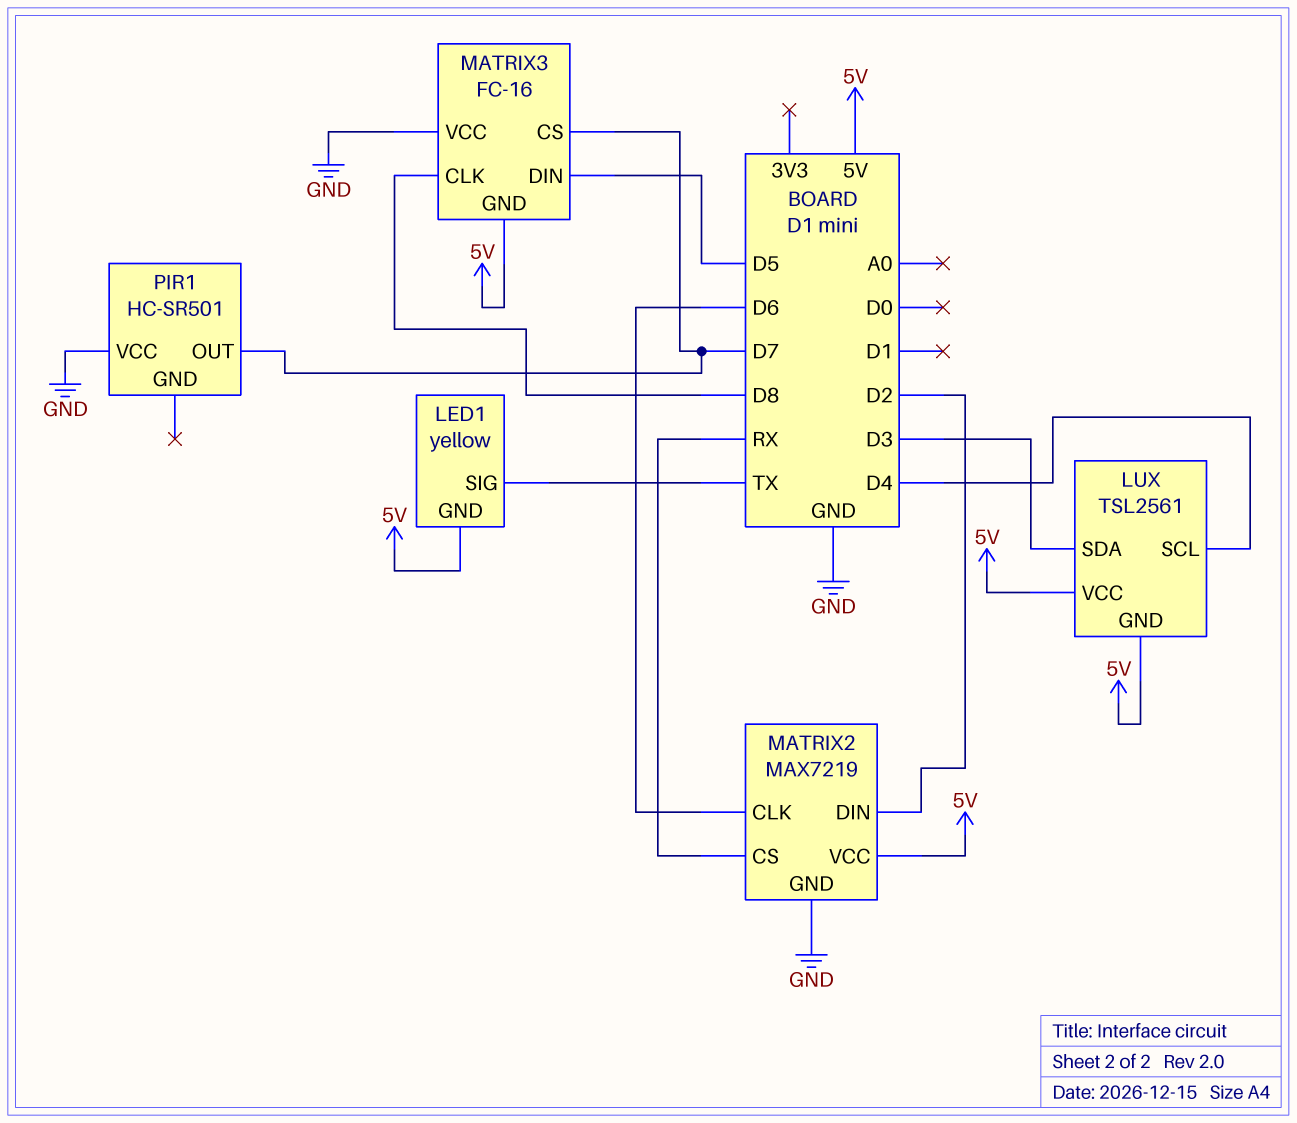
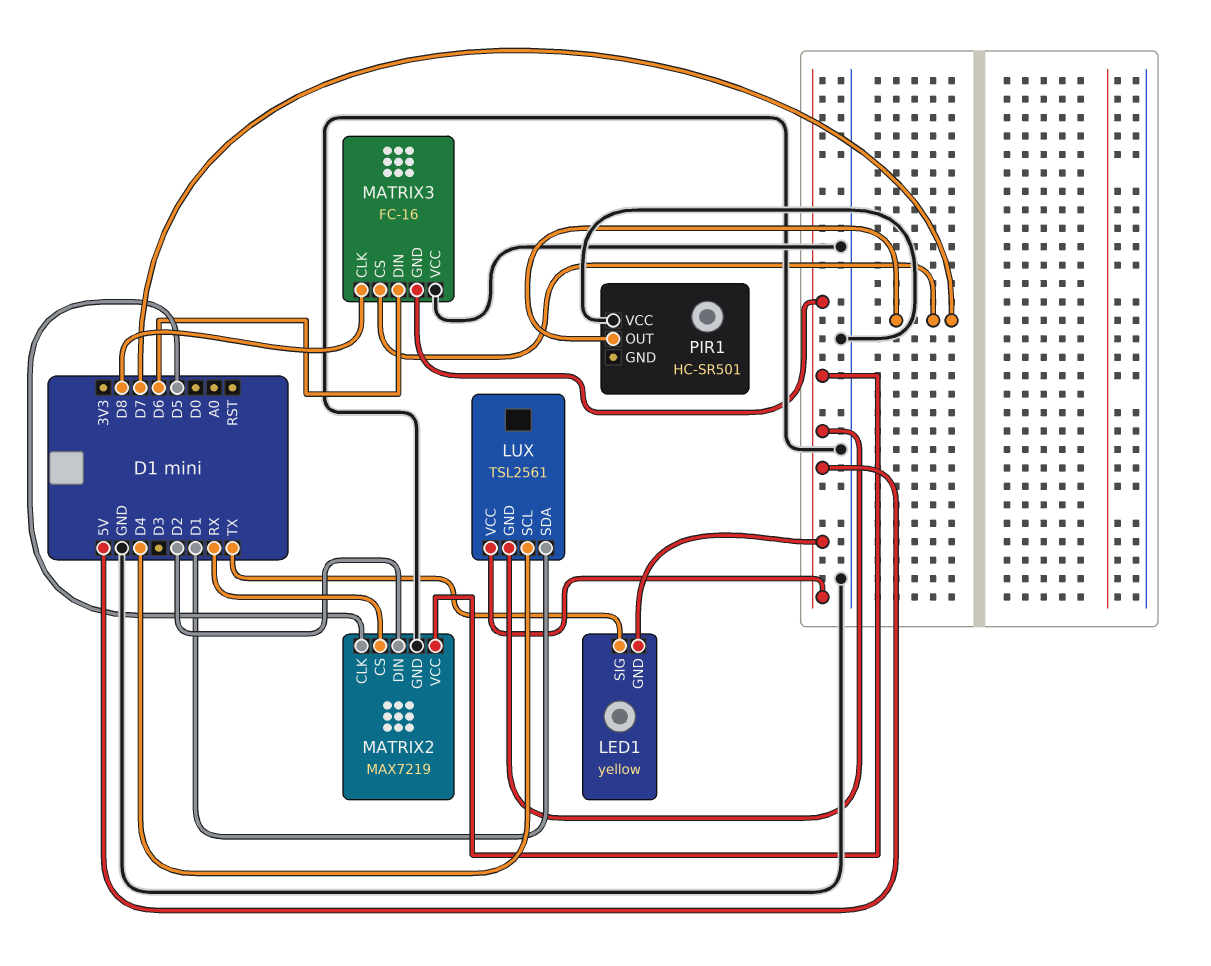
LUX pin SDA: D3 -> D1
MATRIX2 pin CLK: D6 -> D5
MATRIX3 pin DIN: D5 -> D6

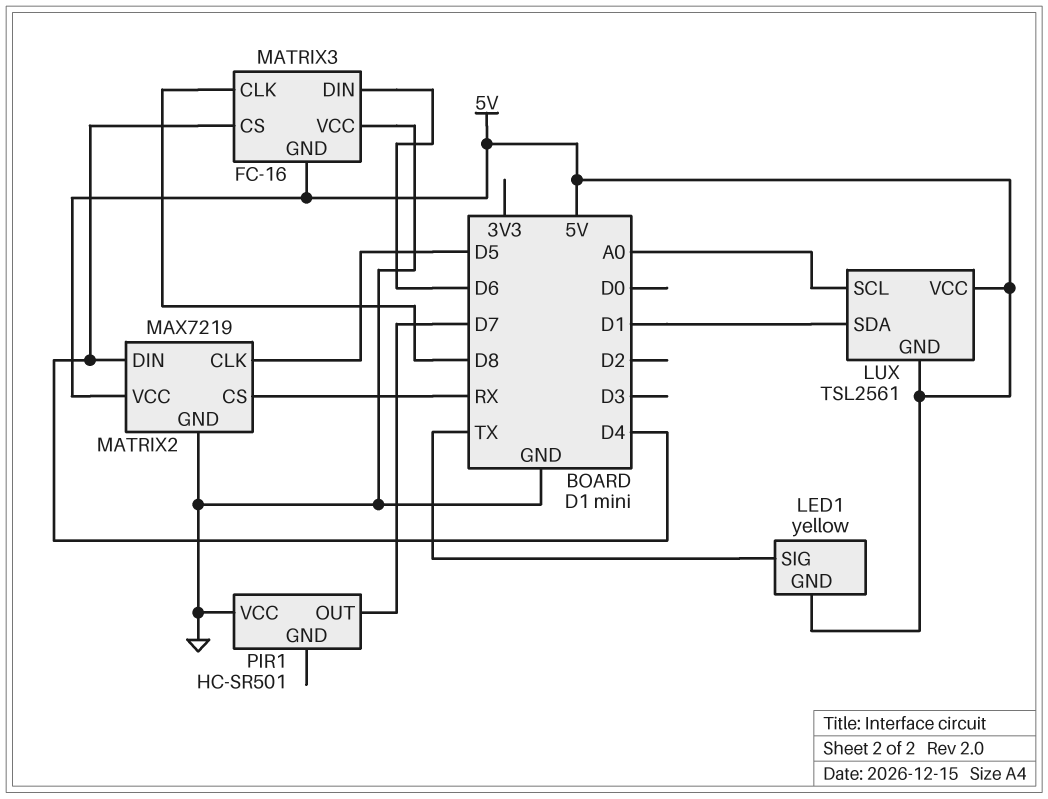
LUX pin SCL: D4 -> A0
MATRIX2 pin DIN: D2 -> D4
MATRIX3 pin CS: D7 -> D4

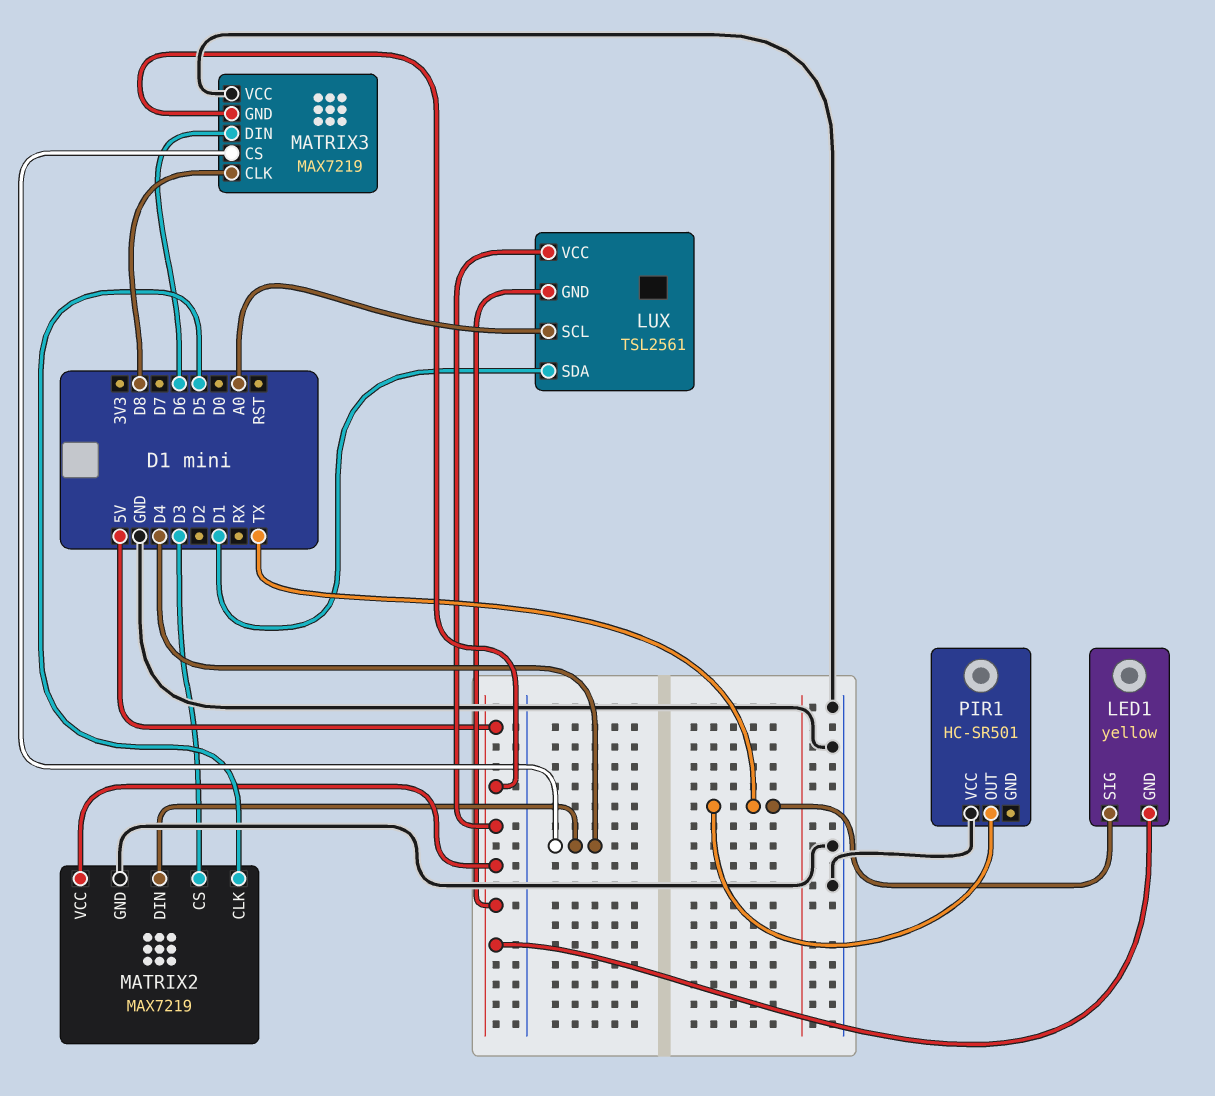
MATRIX2 pin CS: RX -> D3
MATRIX3: FC-16 -> MAX7219
PIR1 pin OUT: D7 -> TX

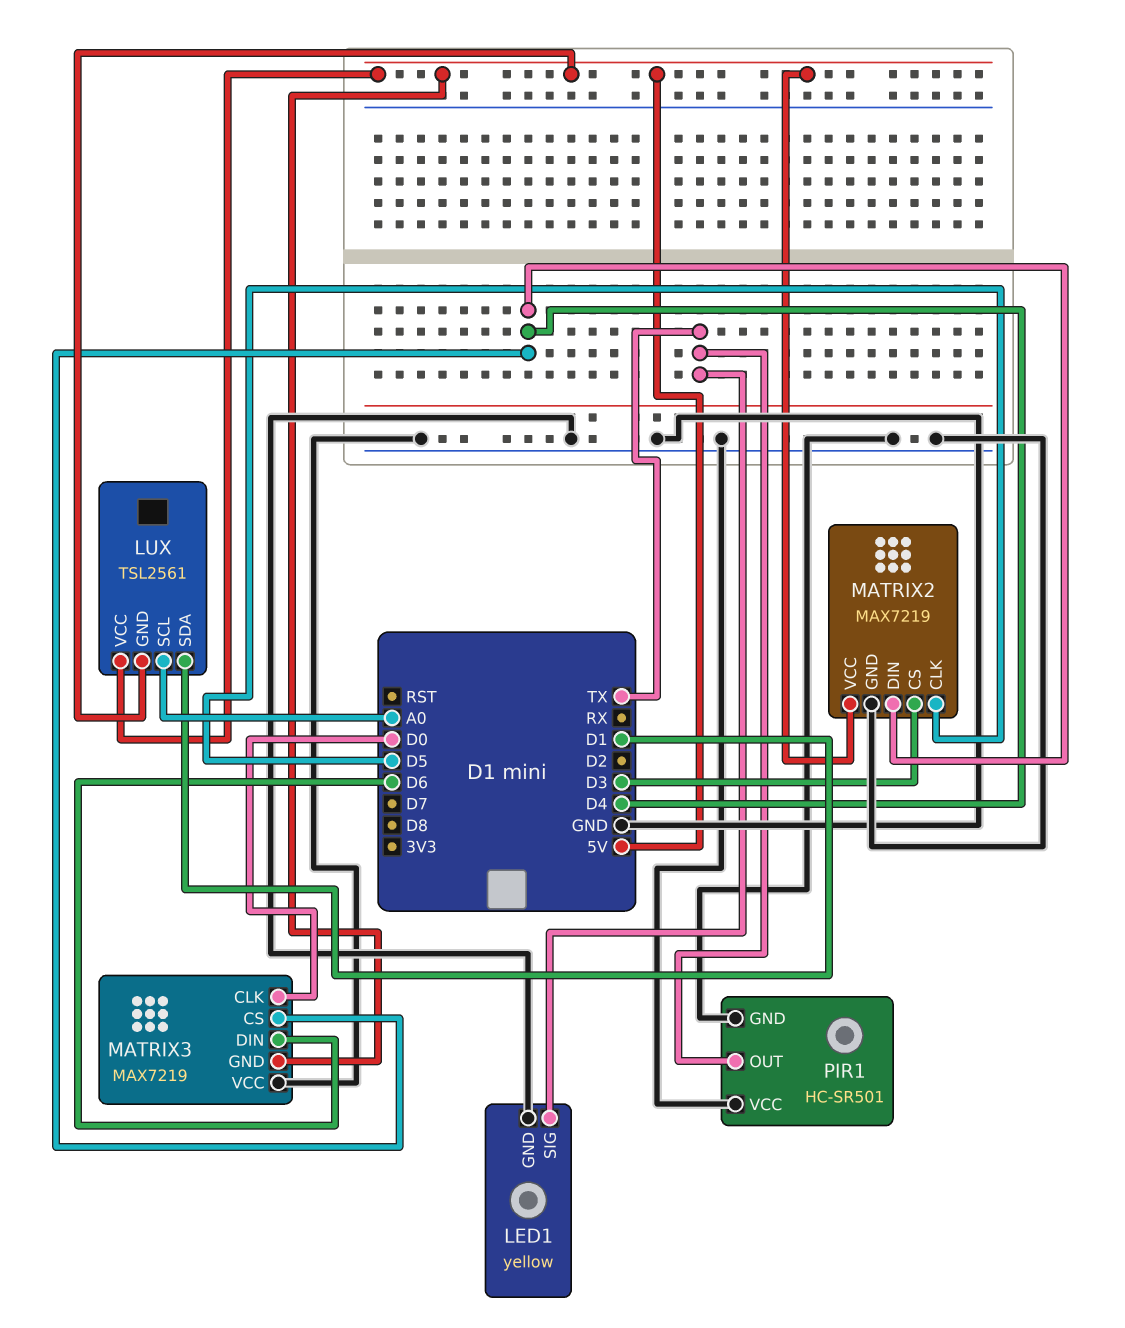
LED1 pin GND: 5V -> GND
MATRIX3 pin CLK: D8 -> D0
PIR1 pin GND: none -> GND

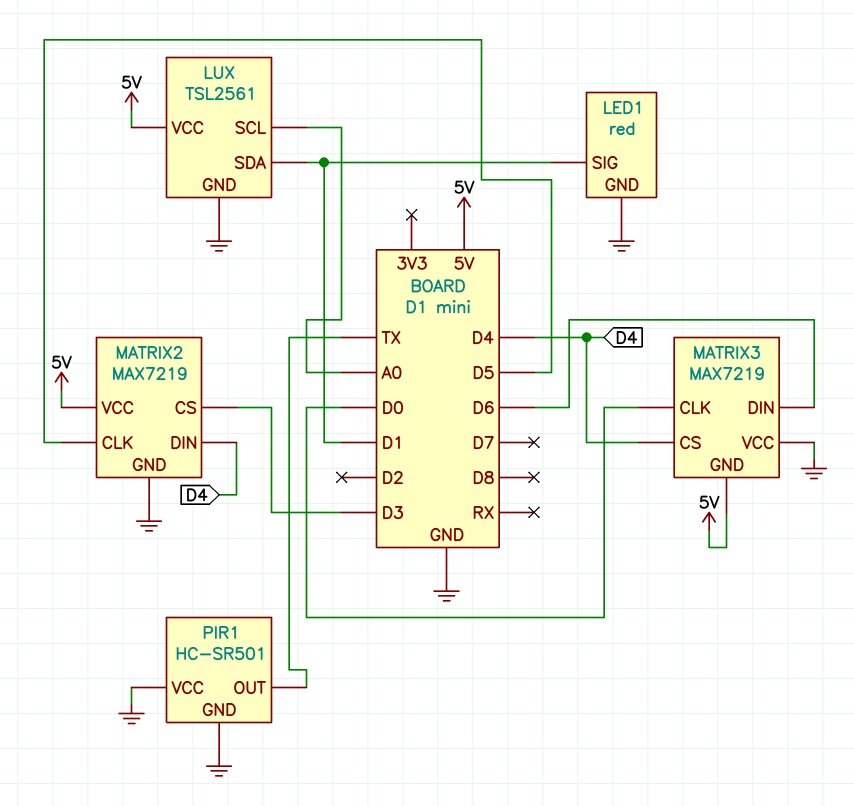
LED1: yellow -> red
LED1 pin SIG: TX -> D1
LUX pin GND: 5V -> GND

